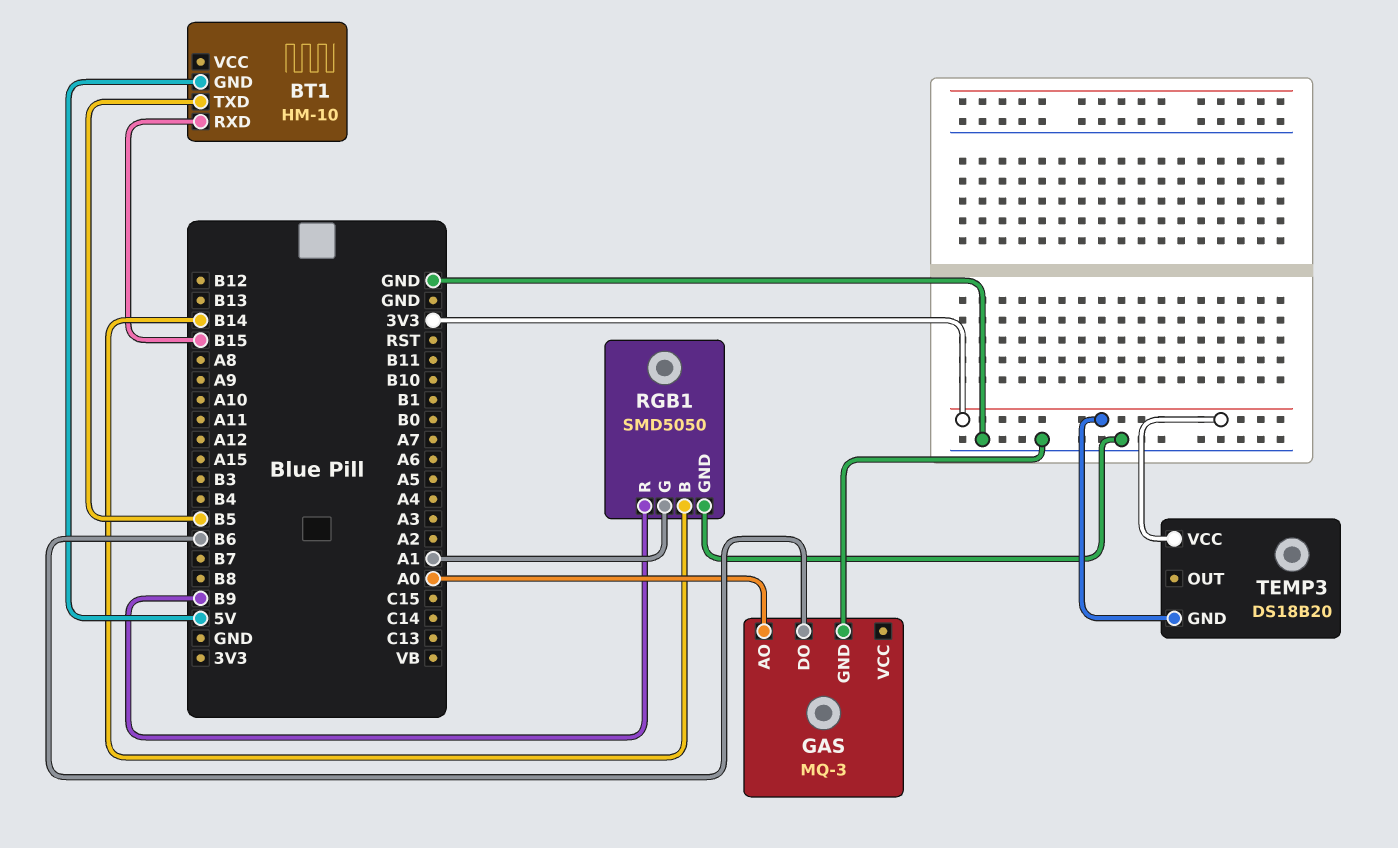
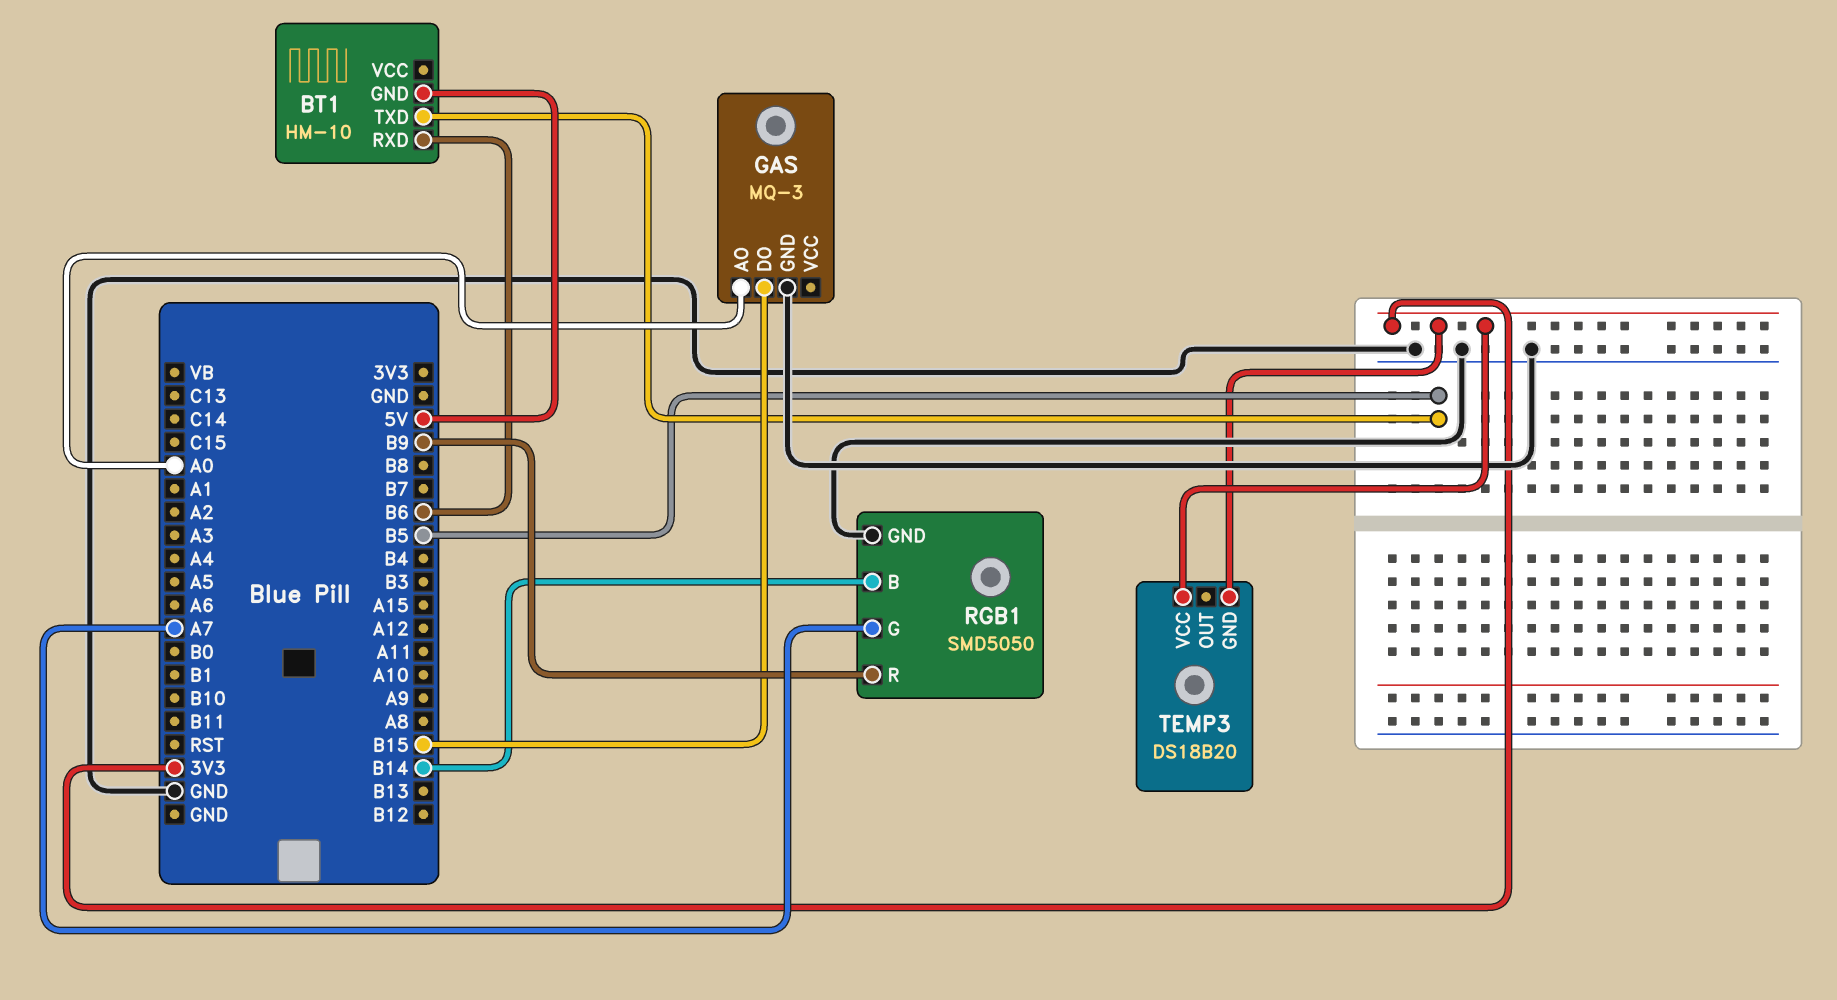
BT1 pin RXD: B15 -> B6
GAS pin DO: B6 -> B15
RGB1 pin G: A1 -> A7

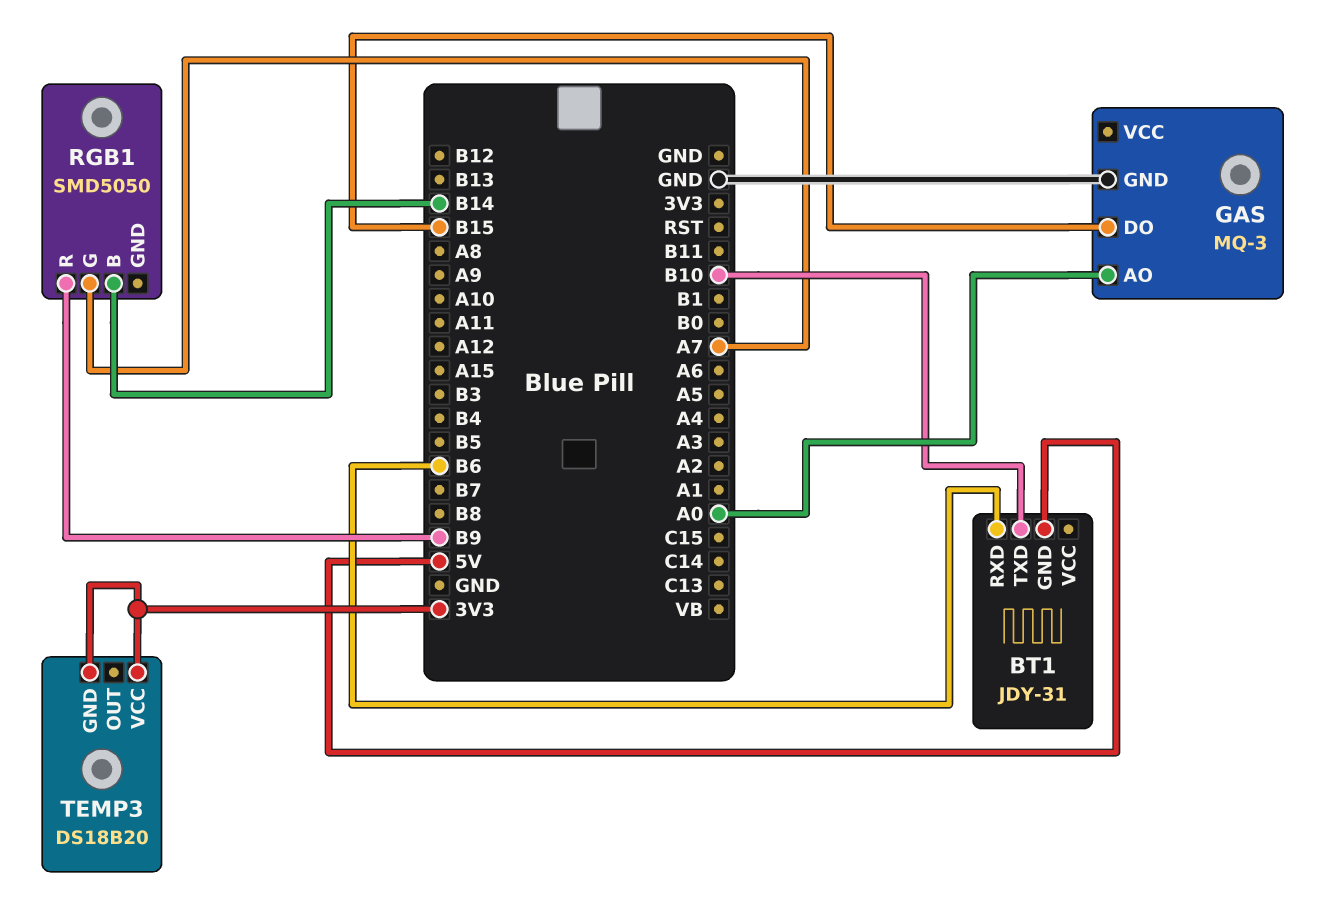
BT1: HM-10 -> JDY-31
BT1 pin TXD: B5 -> B10
RGB1 pin GND: GND -> none

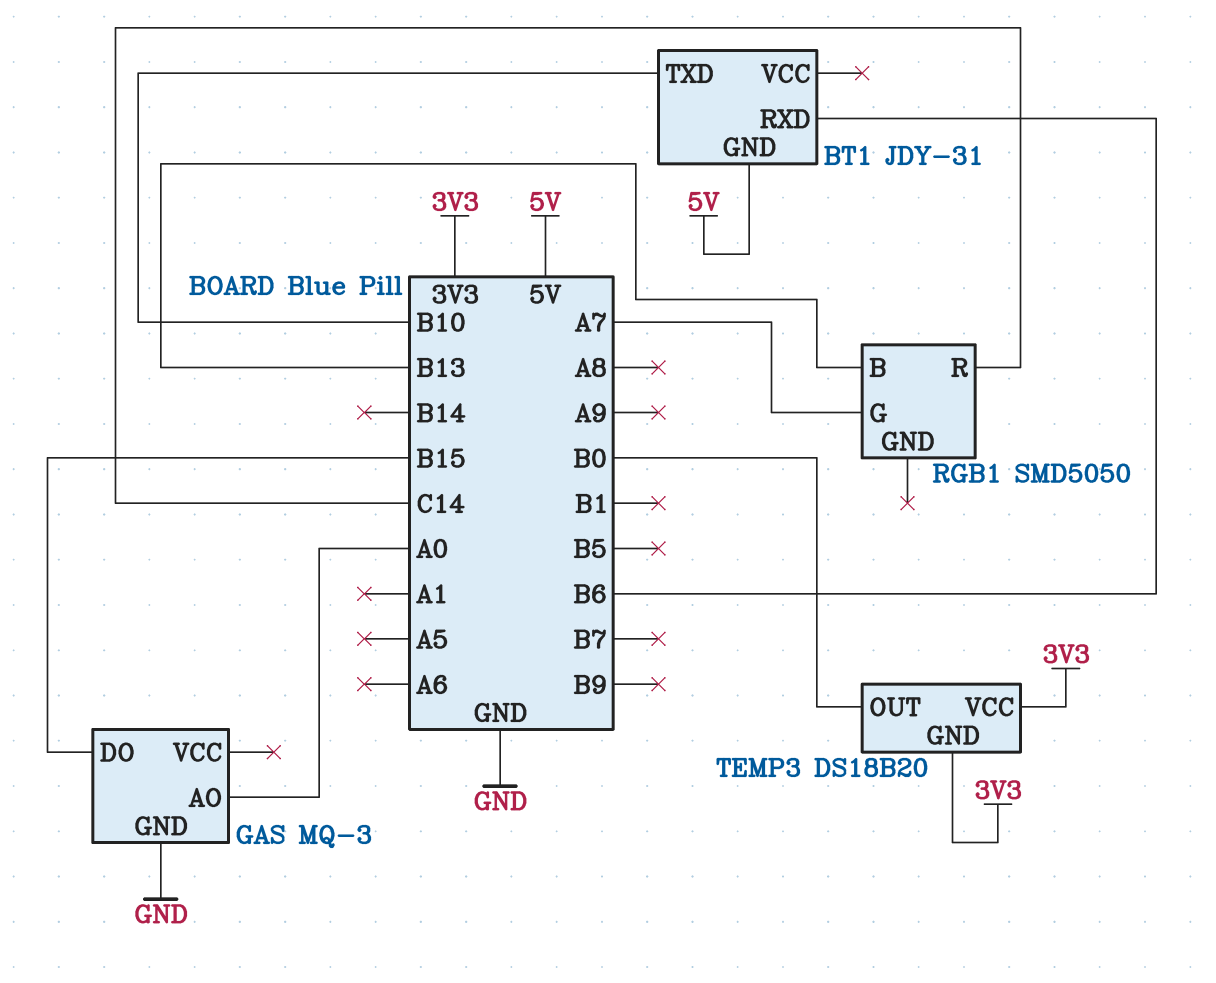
RGB1 pin B: B14 -> B13
RGB1 pin R: B9 -> C14
TEMP3 pin OUT: none -> B0

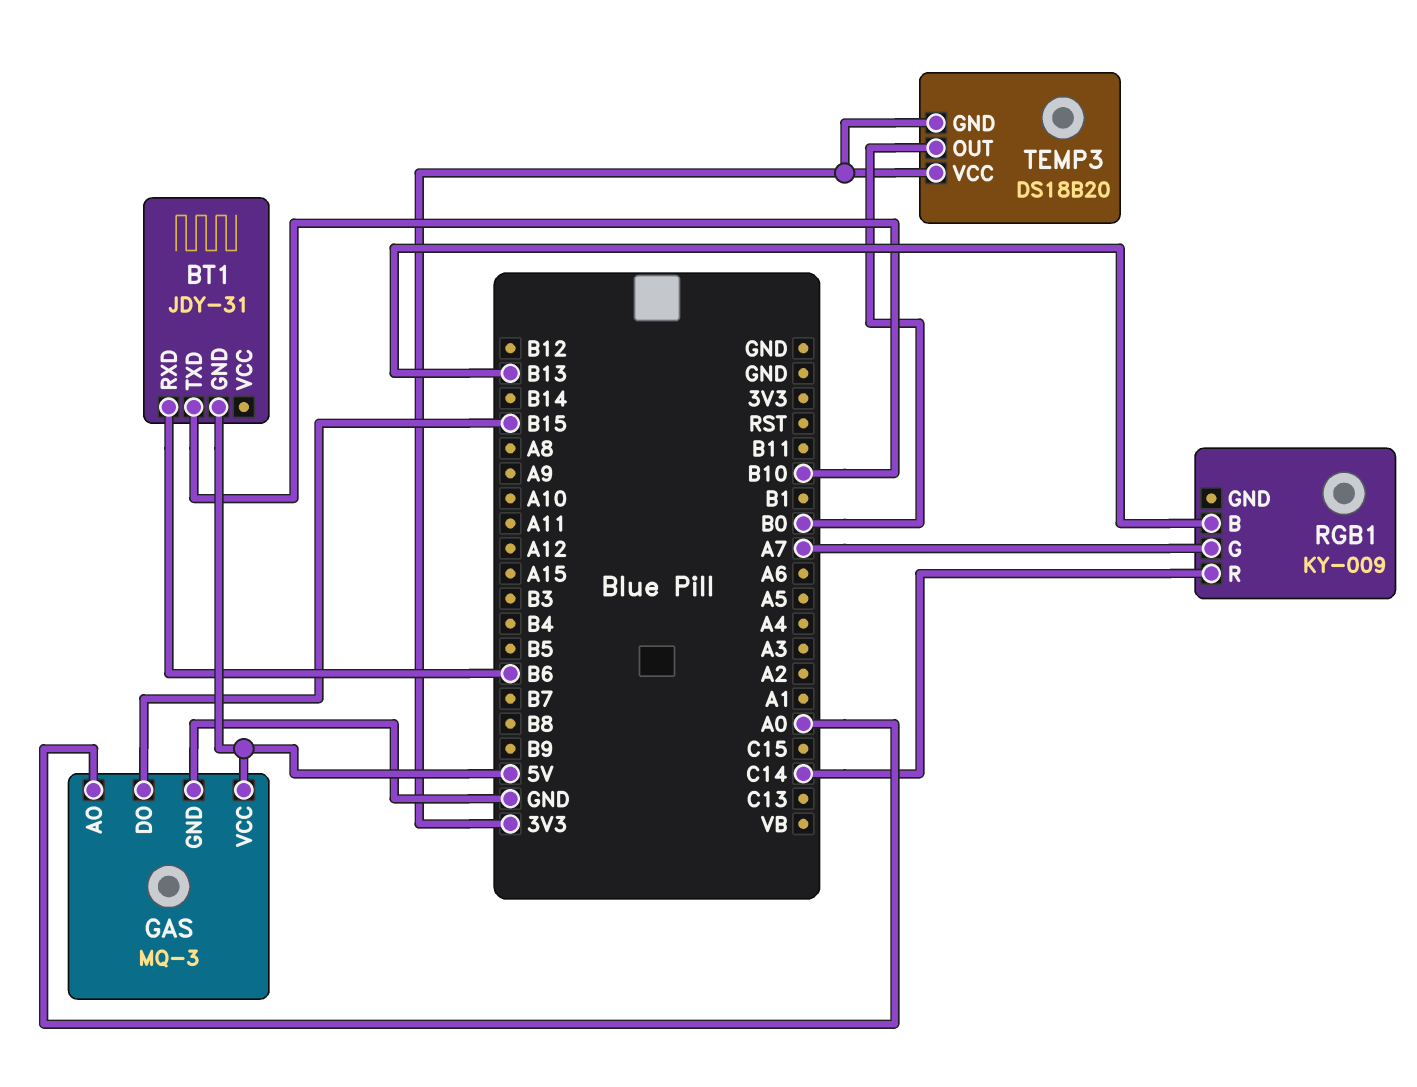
GAS pin VCC: none -> 5V
RGB1: SMD5050 -> KY-009

